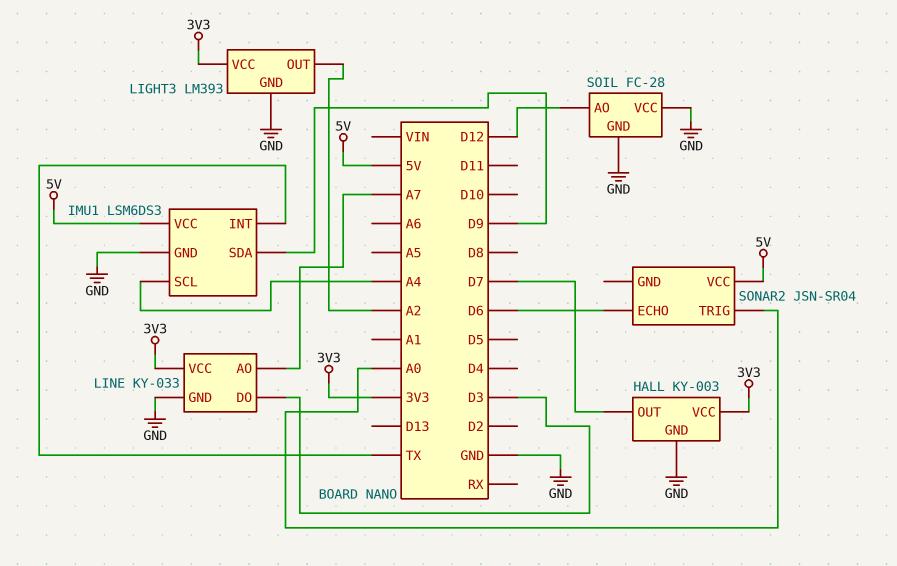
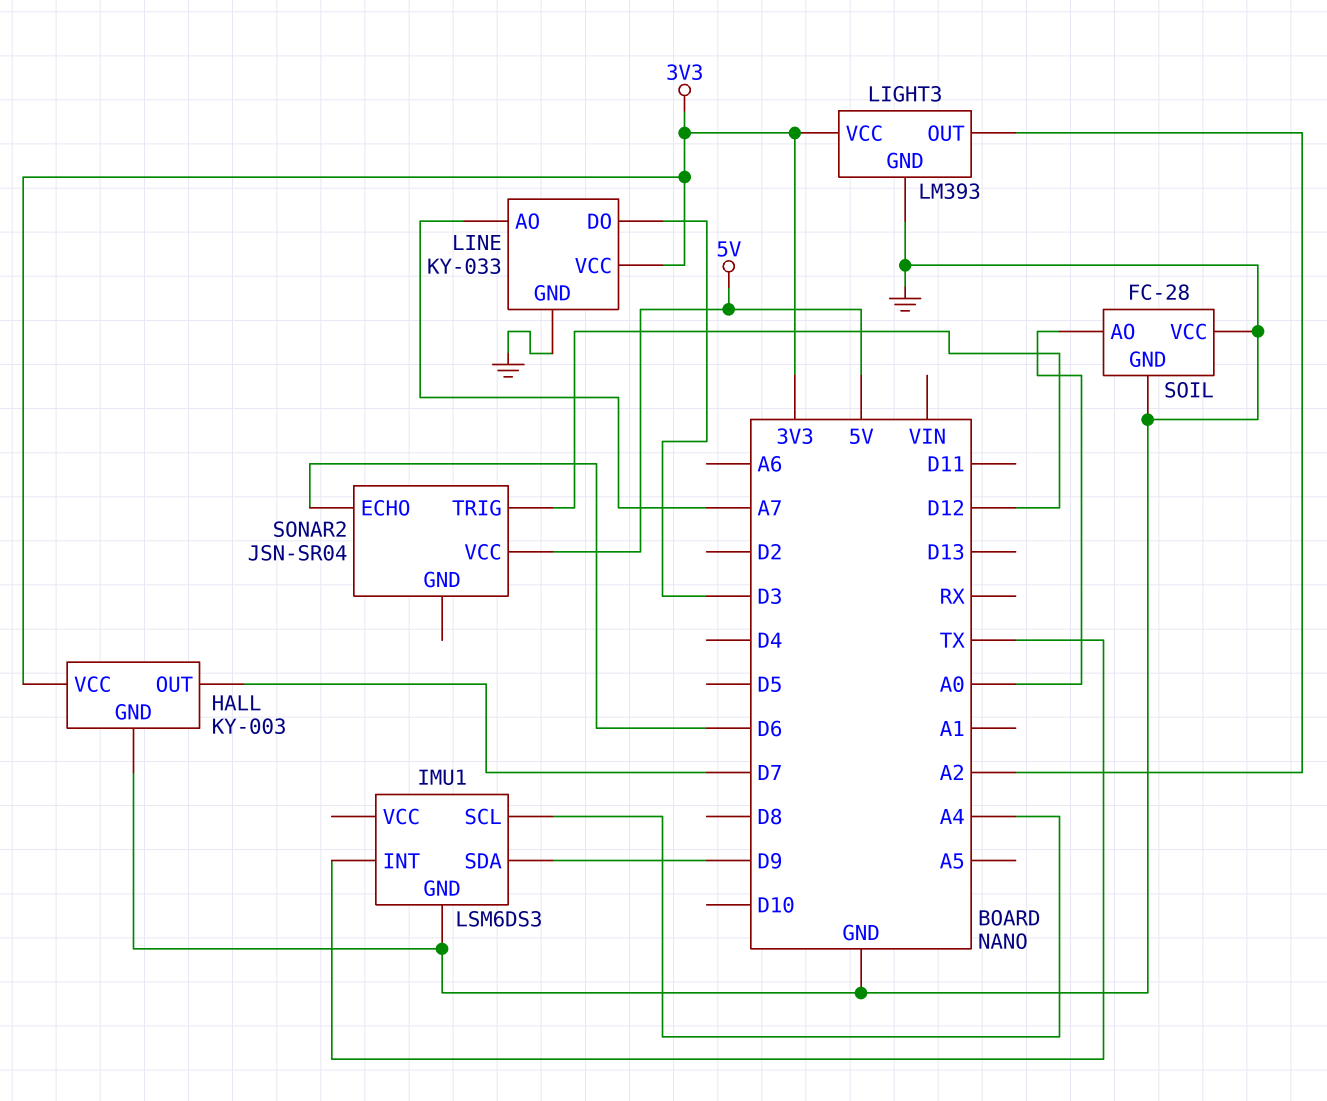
IMU1 pin VCC: 5V -> none
SOIL pin AO: D12 -> A0
SONAR2 pin TRIG: A0 -> D12

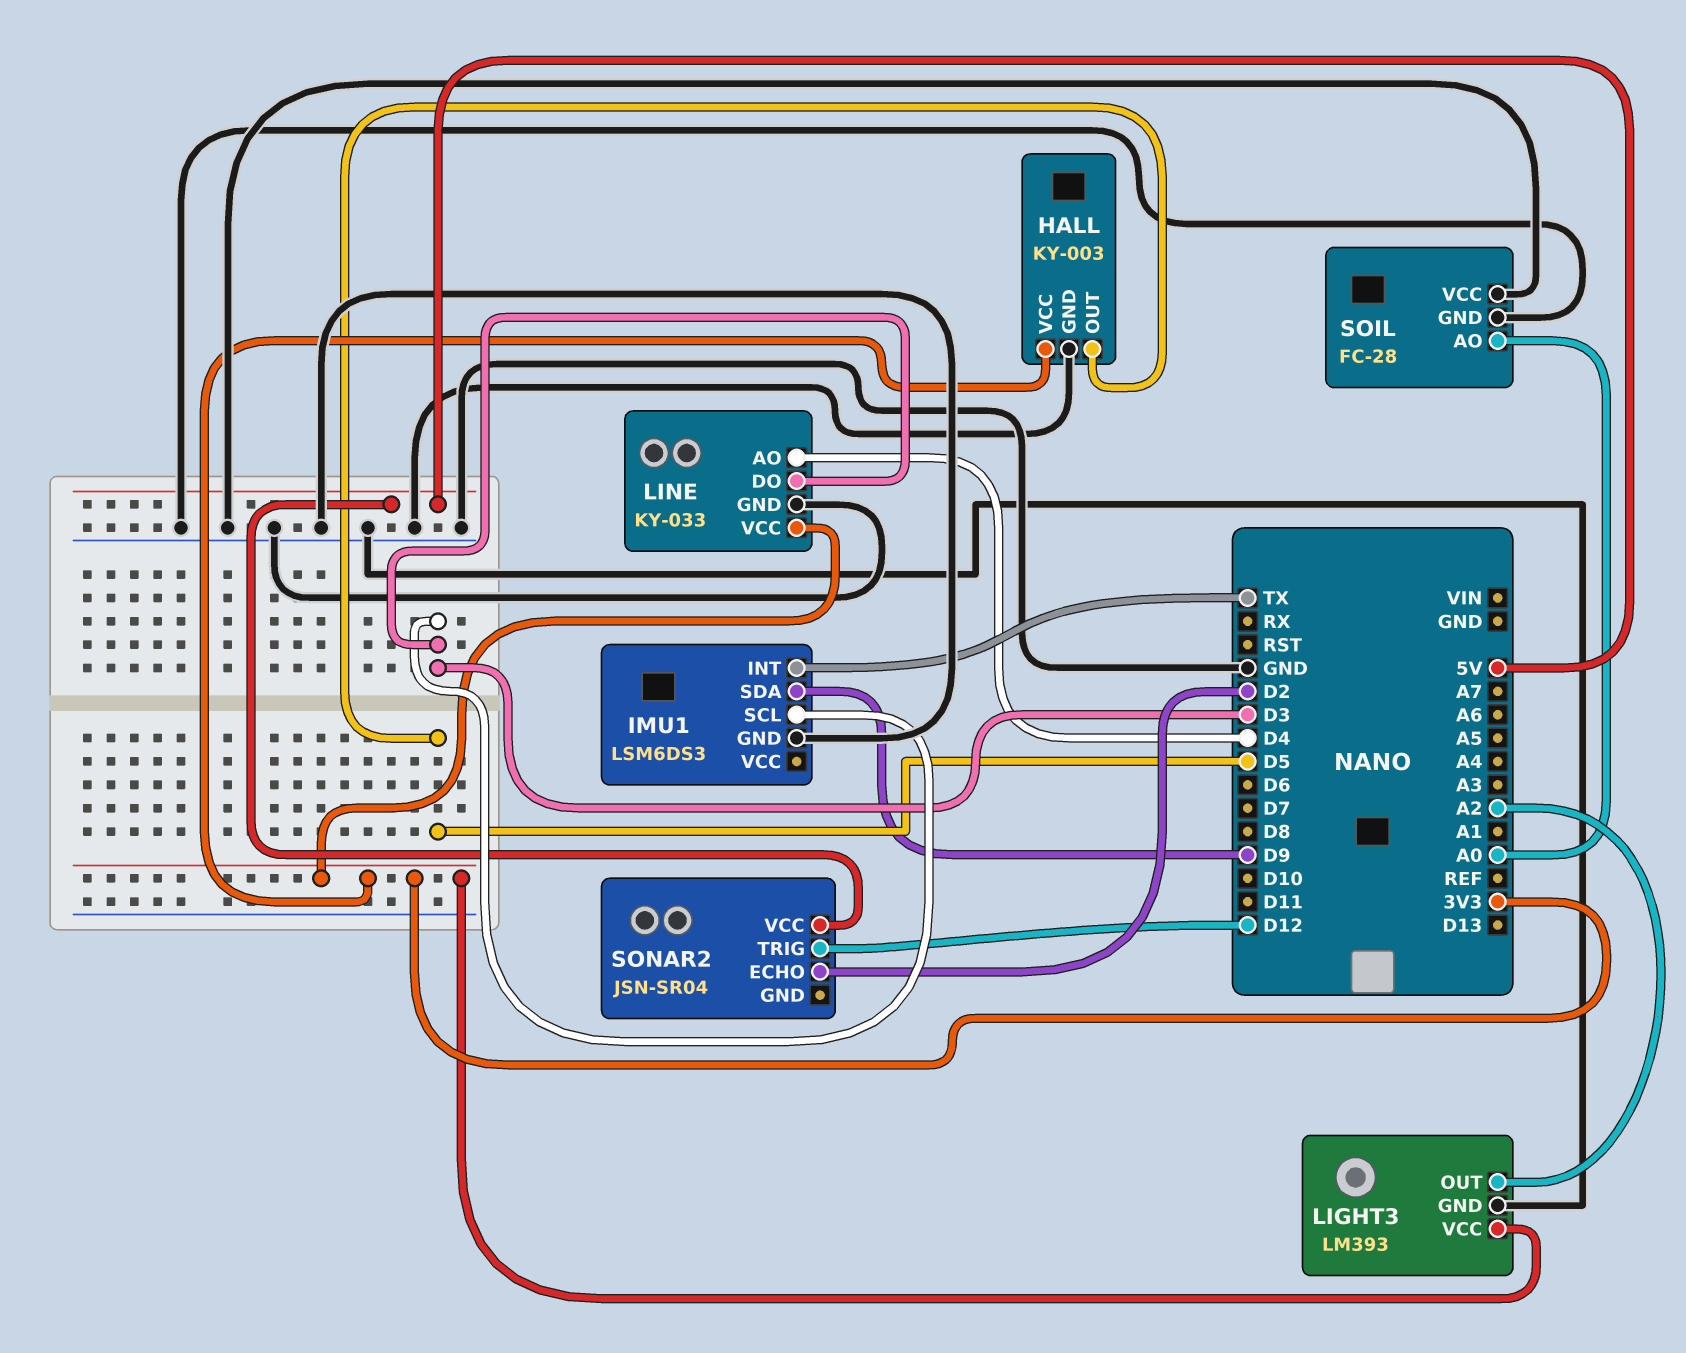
HALL pin OUT: D7 -> D5
IMU1 pin SCL: A4 -> D3
LINE pin AO: A7 -> D4
SONAR2 pin ECHO: D6 -> D2

